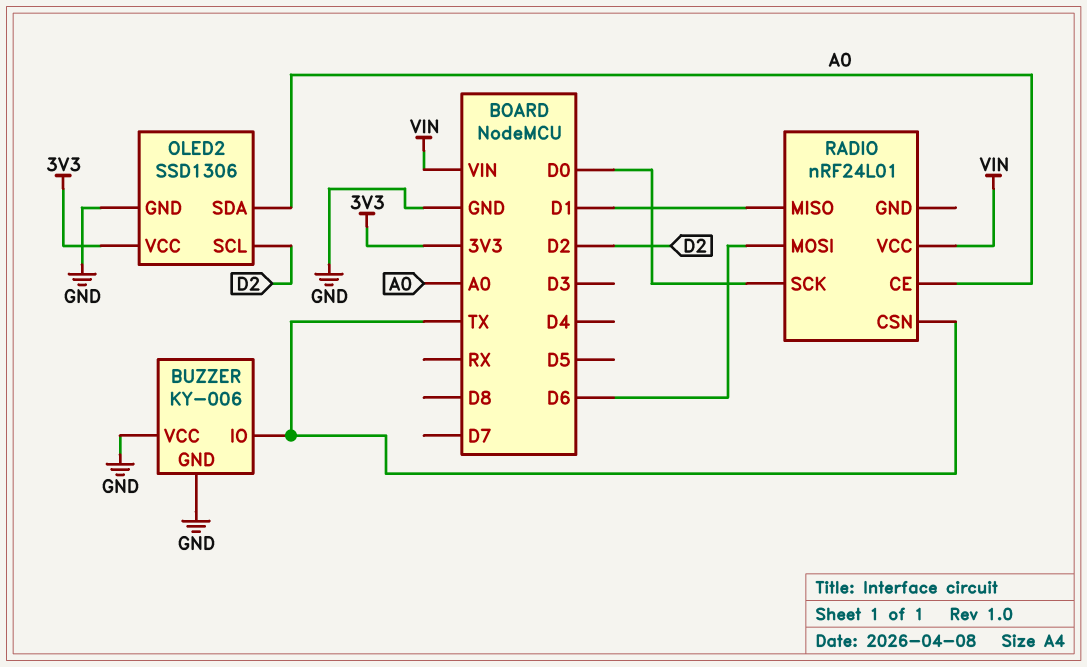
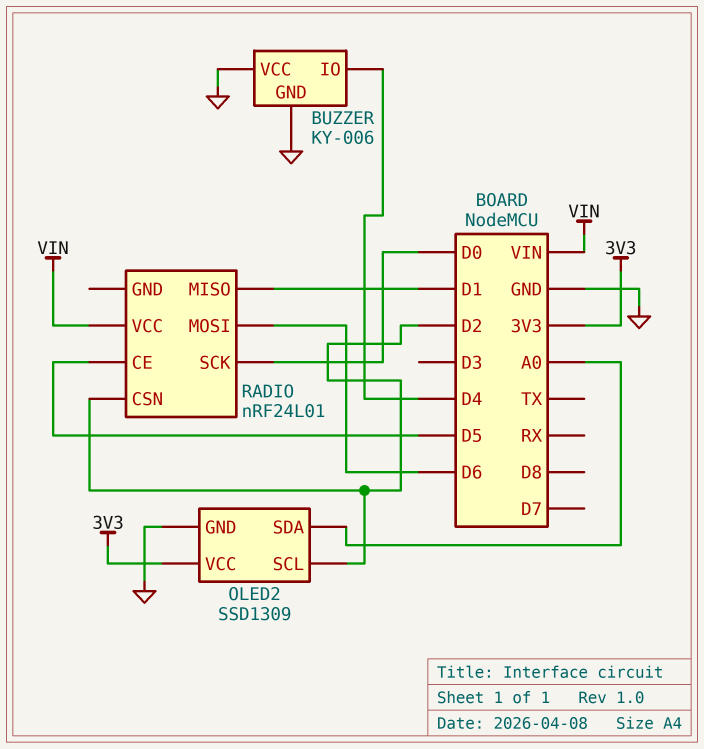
BUZZER pin IO: TX -> D4
OLED2: SSD1306 -> SSD1309
RADIO pin CE: A0 -> D5
RADIO pin CSN: TX -> D2

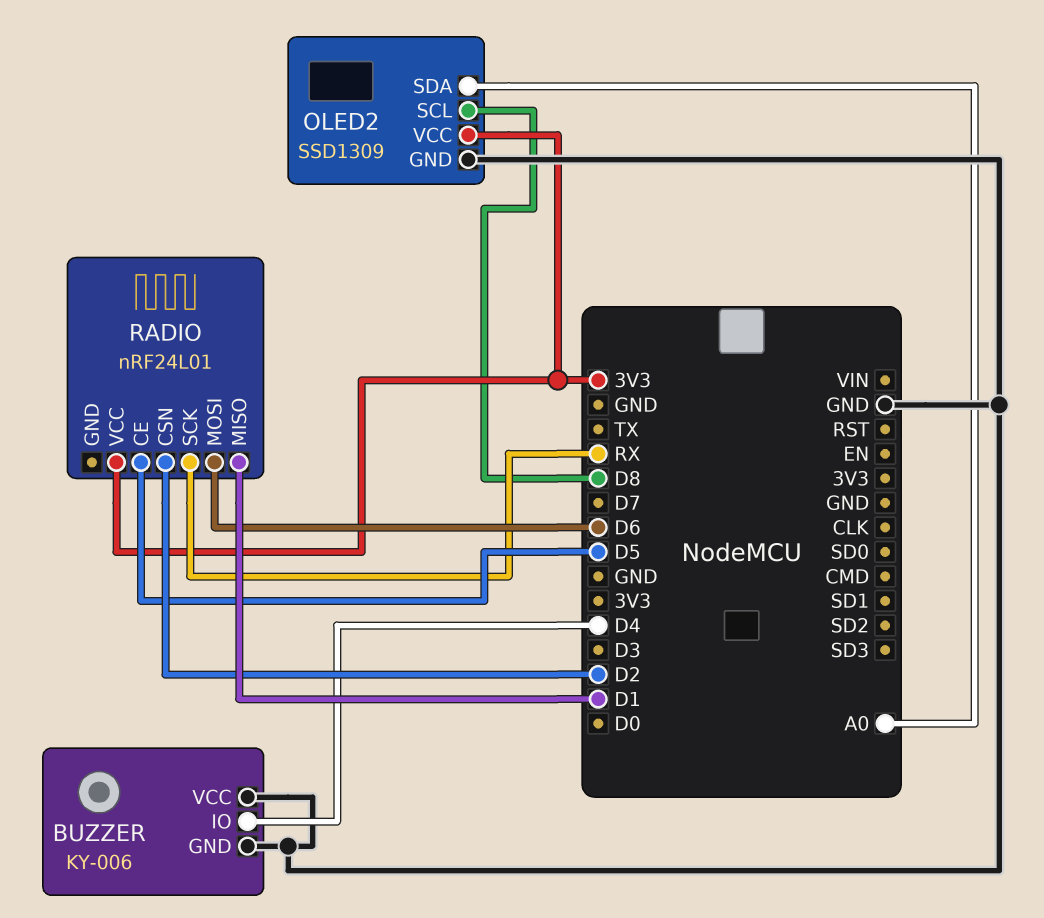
OLED2 pin SCL: D2 -> D8
RADIO pin SCK: D0 -> RX
RADIO pin VCC: VIN -> 3V3

